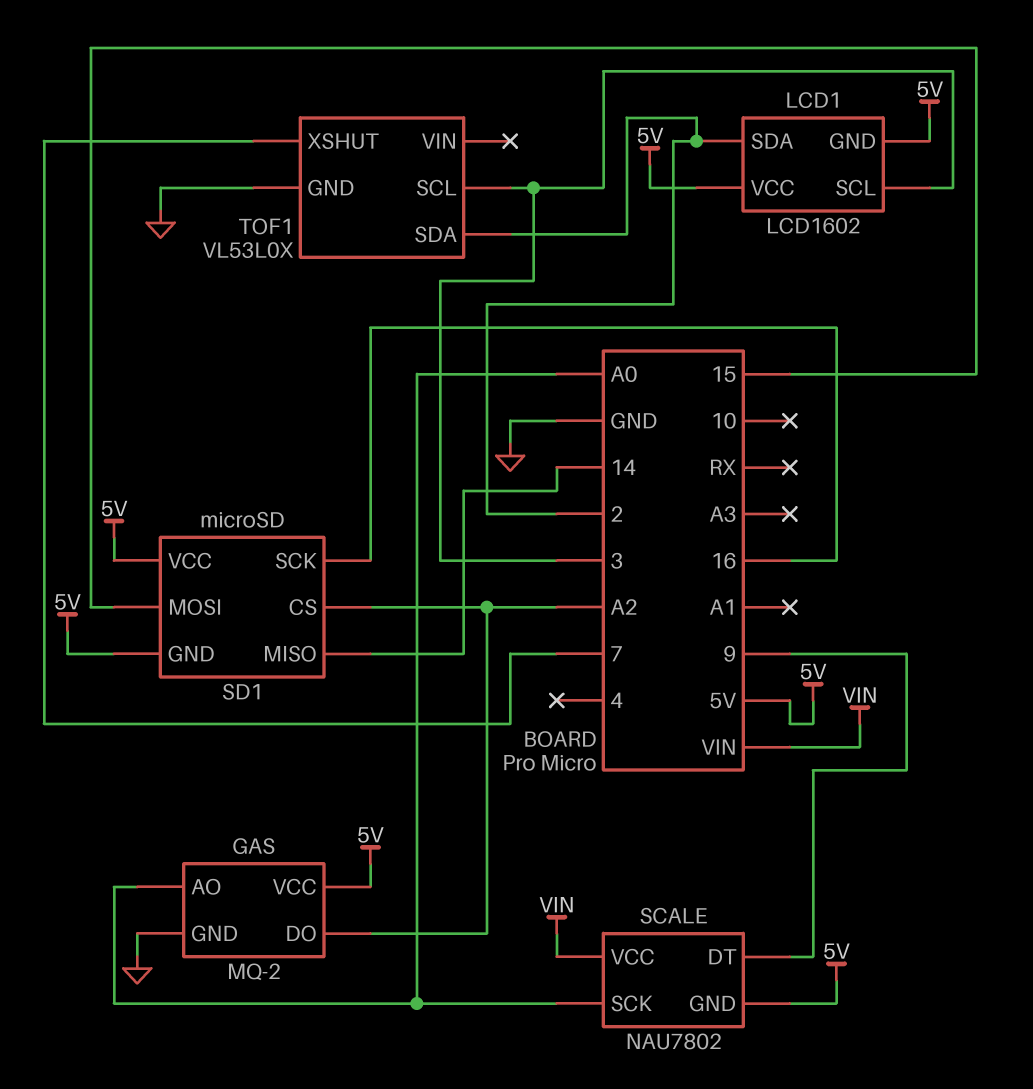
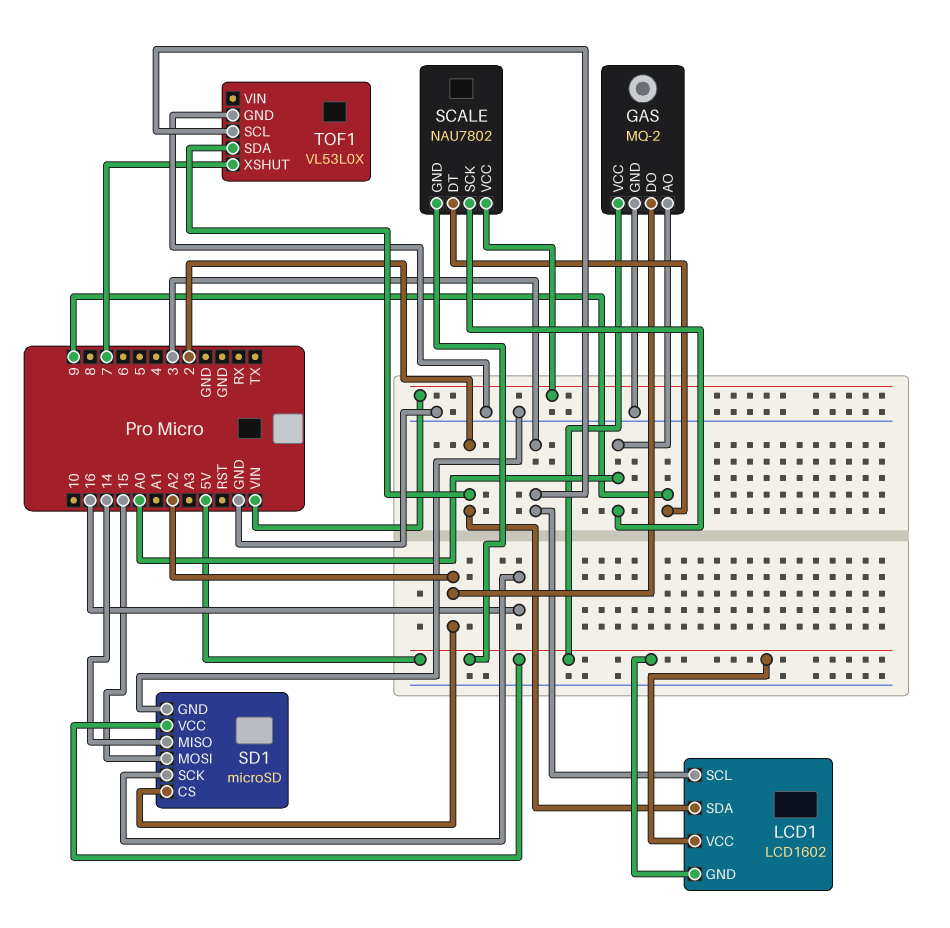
SD1 pin GND: 5V -> GND

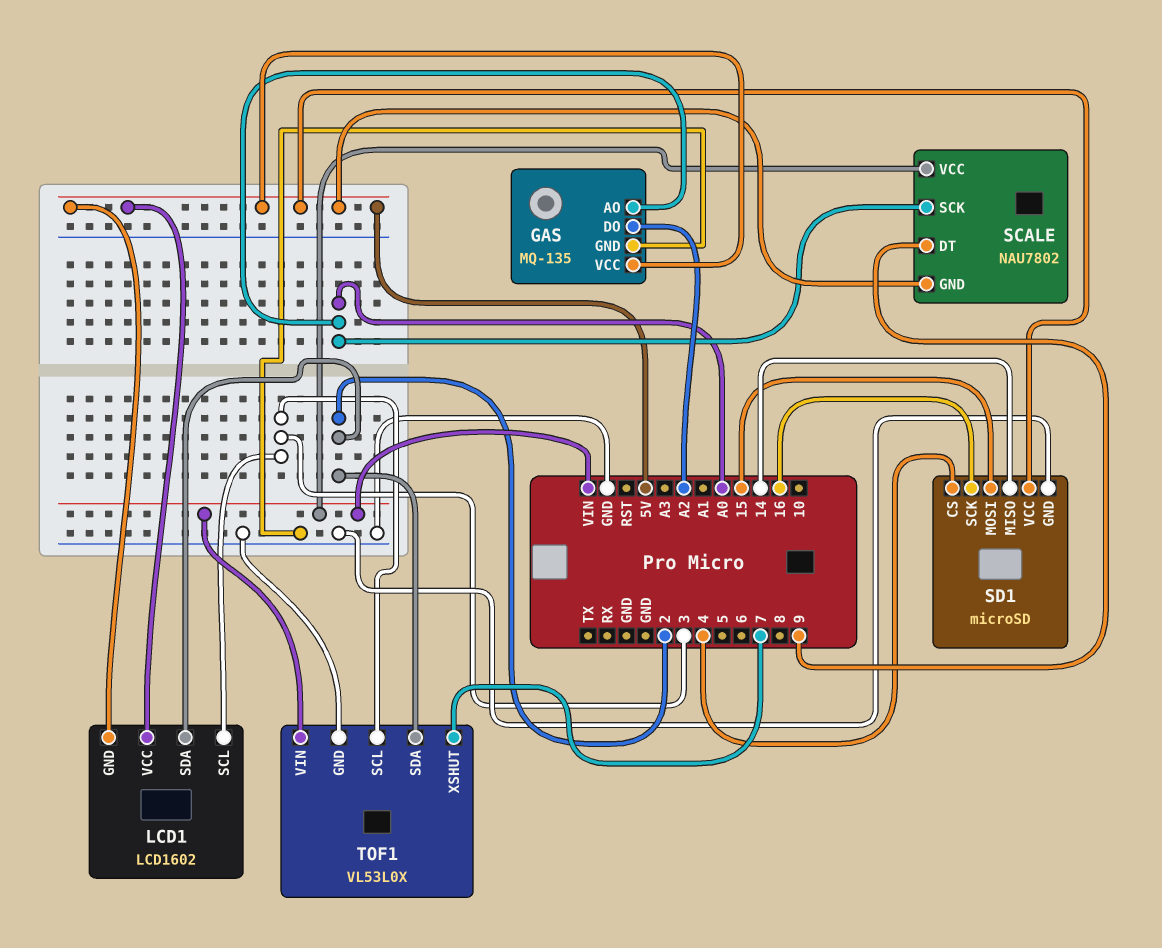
GAS: MQ-2 -> MQ-135
SD1 pin CS: A2 -> 4
TOF1 pin VIN: none -> VIN

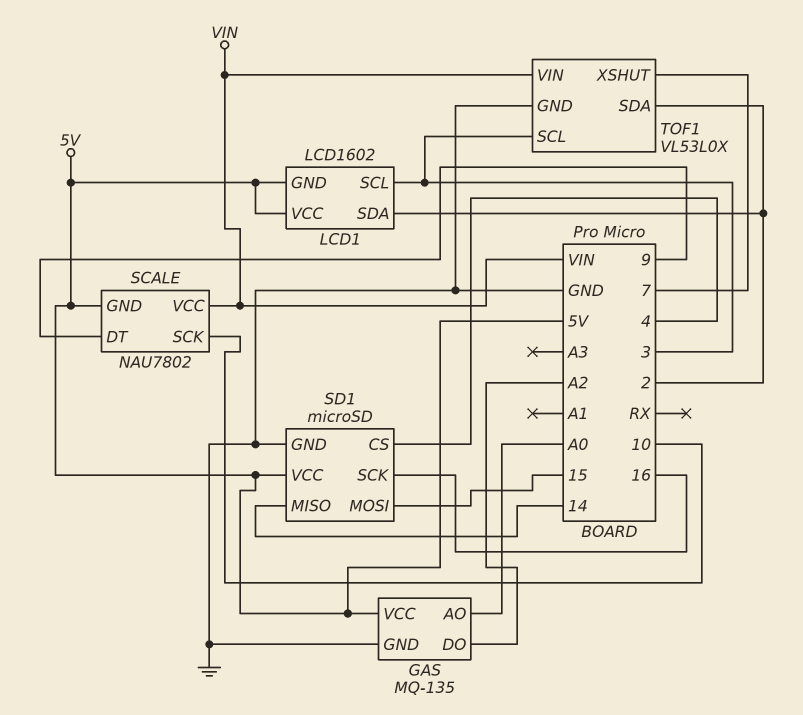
SCALE pin SCK: A0 -> 10

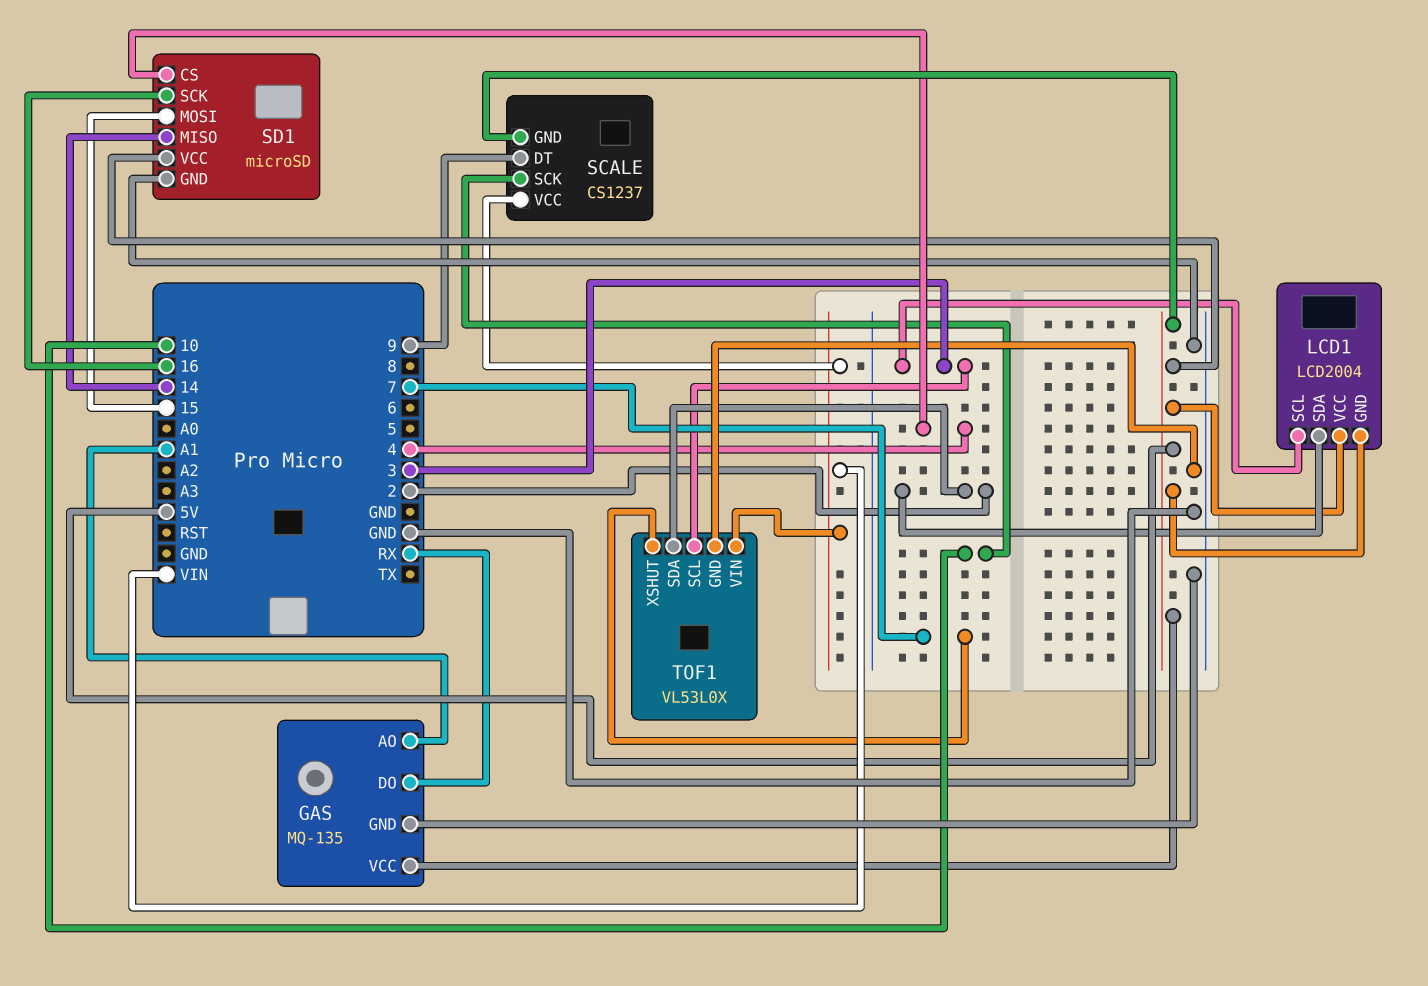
GAS pin AO: A0 -> A1
GAS pin DO: A2 -> RX
LCD1: LCD1602 -> LCD2004
SCALE: NAU7802 -> CS1237

